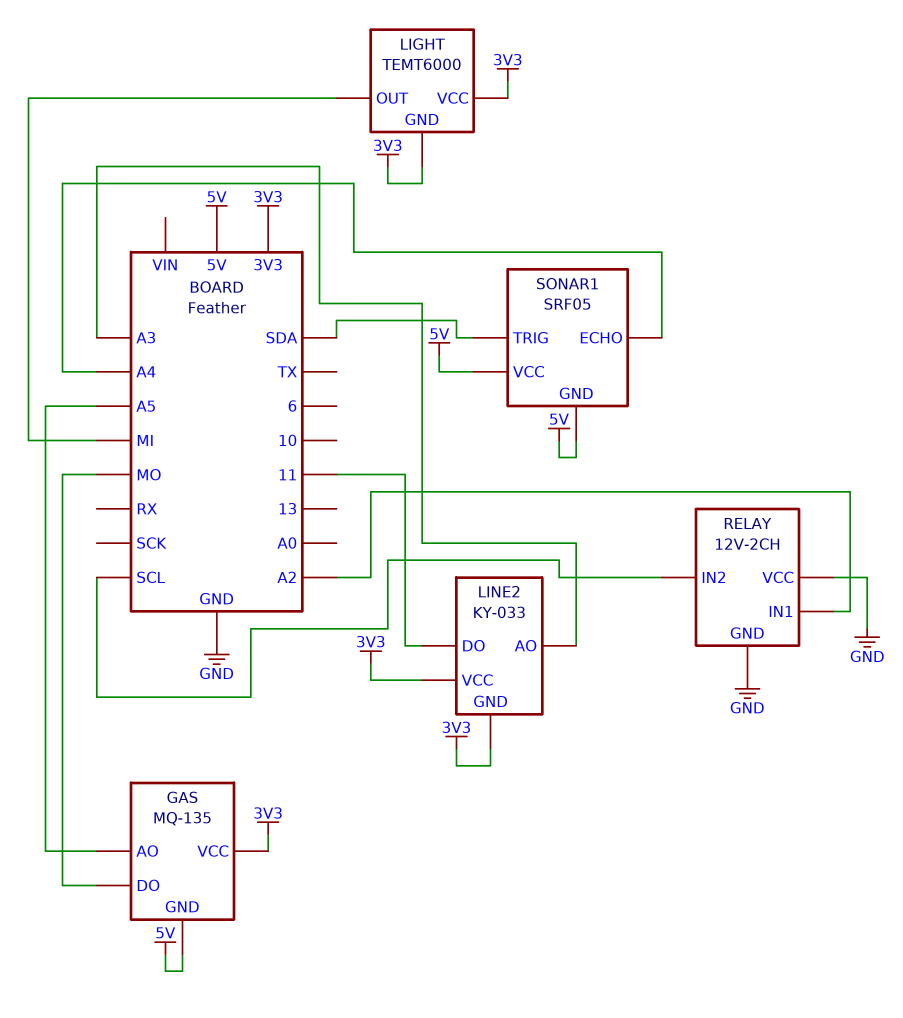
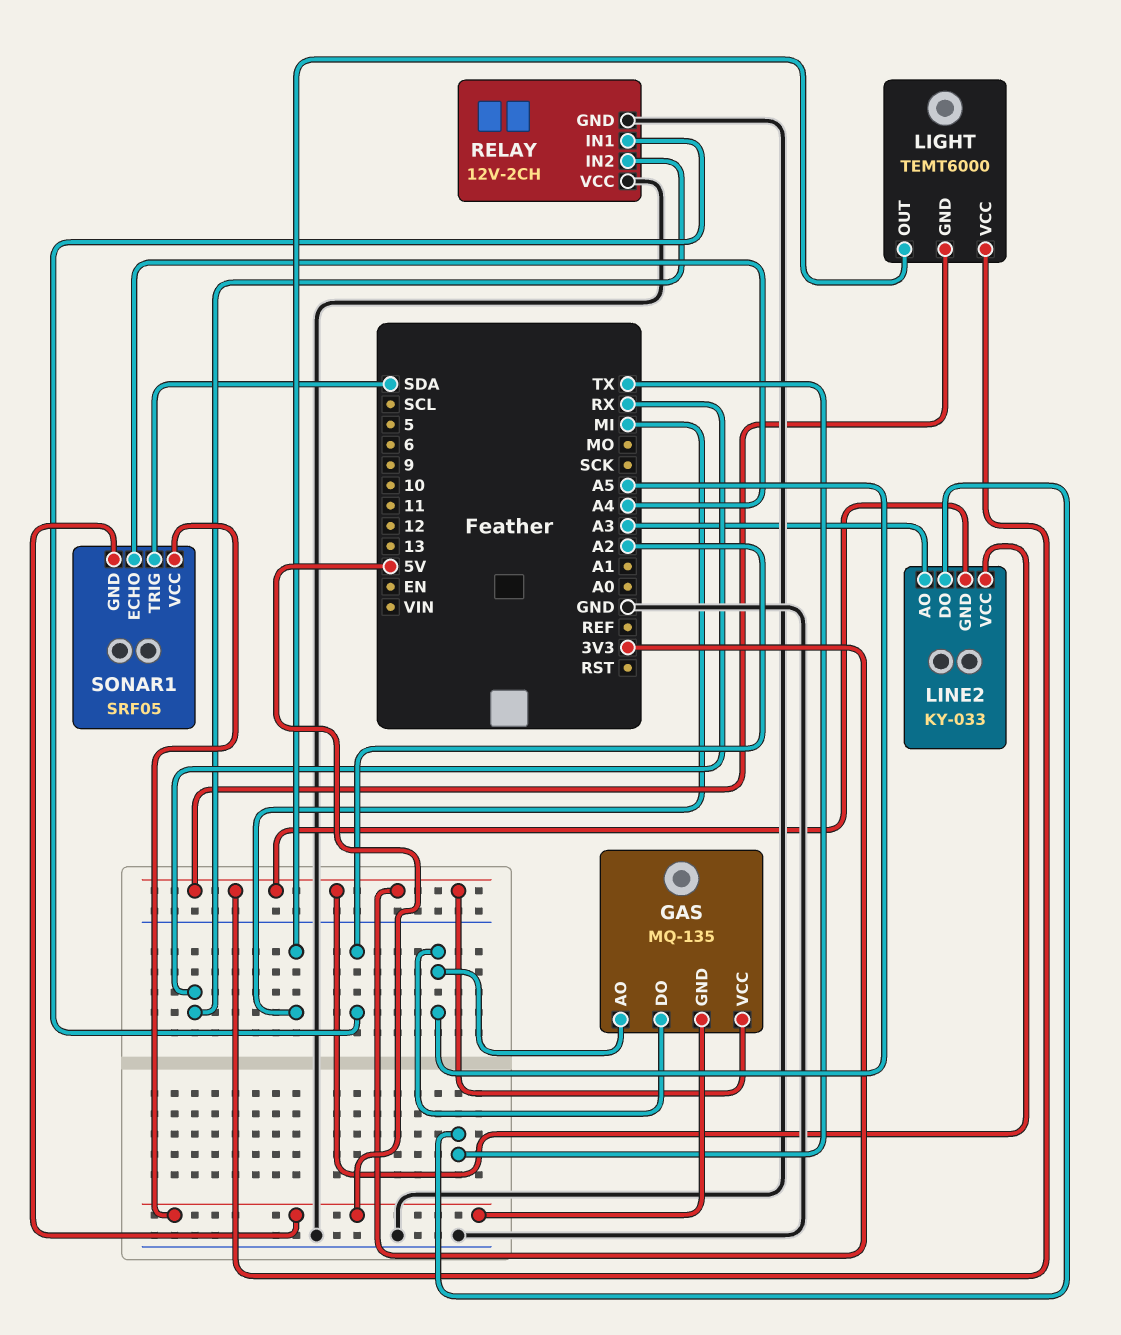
GAS pin DO: MO -> A5
LINE2 pin DO: 11 -> TX
RELAY pin IN2: SCL -> RX

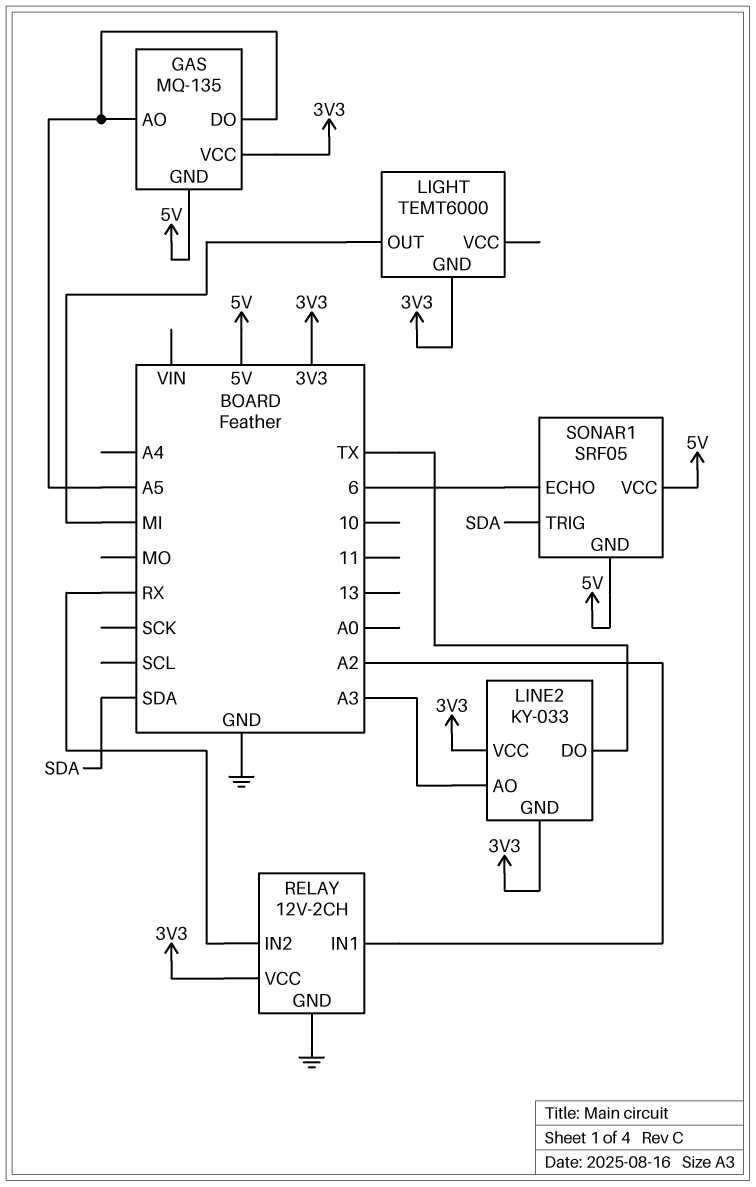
LIGHT pin VCC: 3V3 -> none
RELAY pin VCC: GND -> 3V3
SONAR1 pin ECHO: A4 -> 6

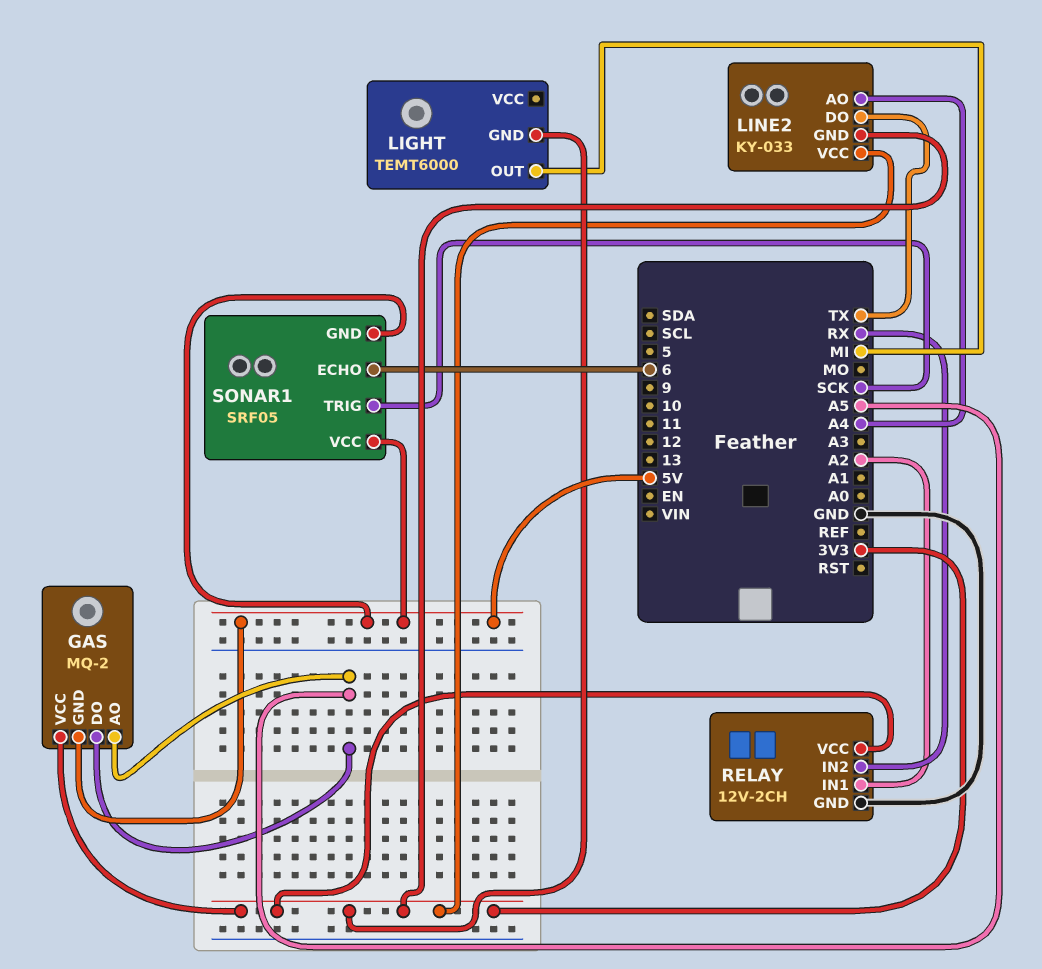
GAS: MQ-135 -> MQ-2
LINE2 pin AO: A3 -> A4
SONAR1 pin TRIG: SDA -> SCK

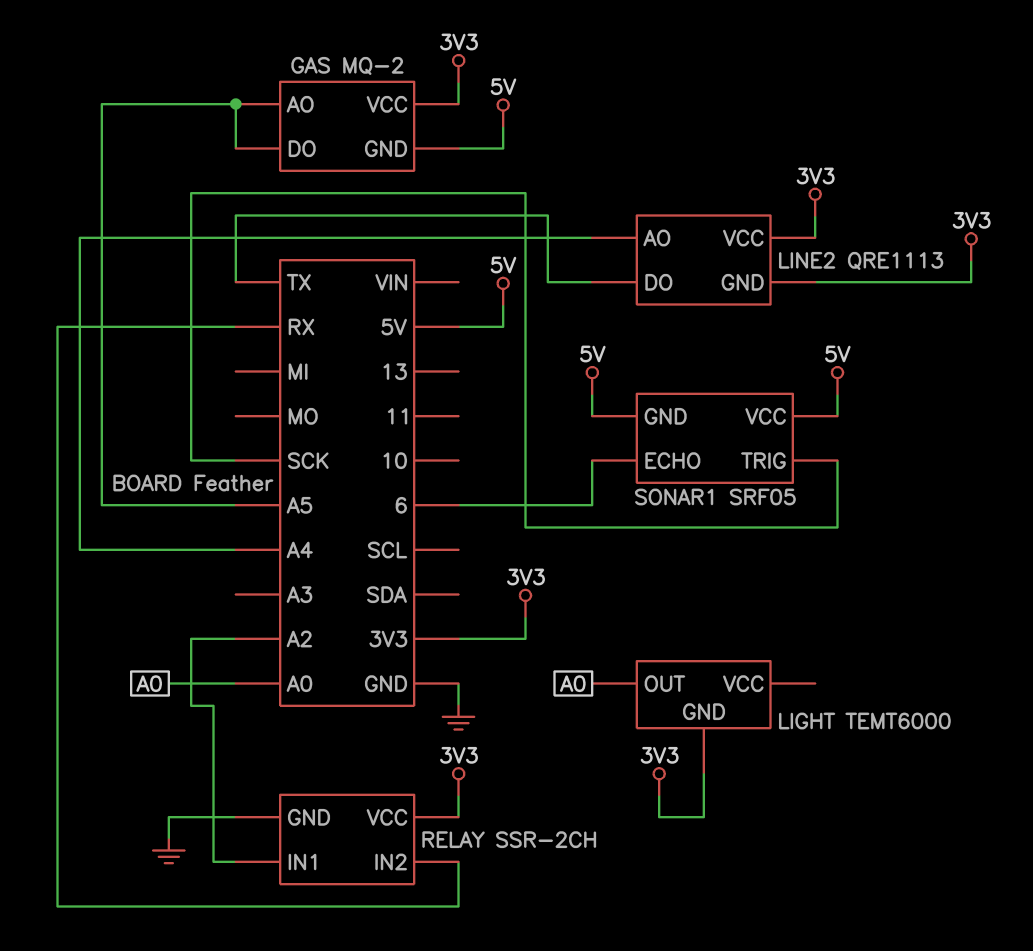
LIGHT pin OUT: MI -> A0
LINE2: KY-033 -> QRE1113
RELAY: 12V-2CH -> SSR-2CH

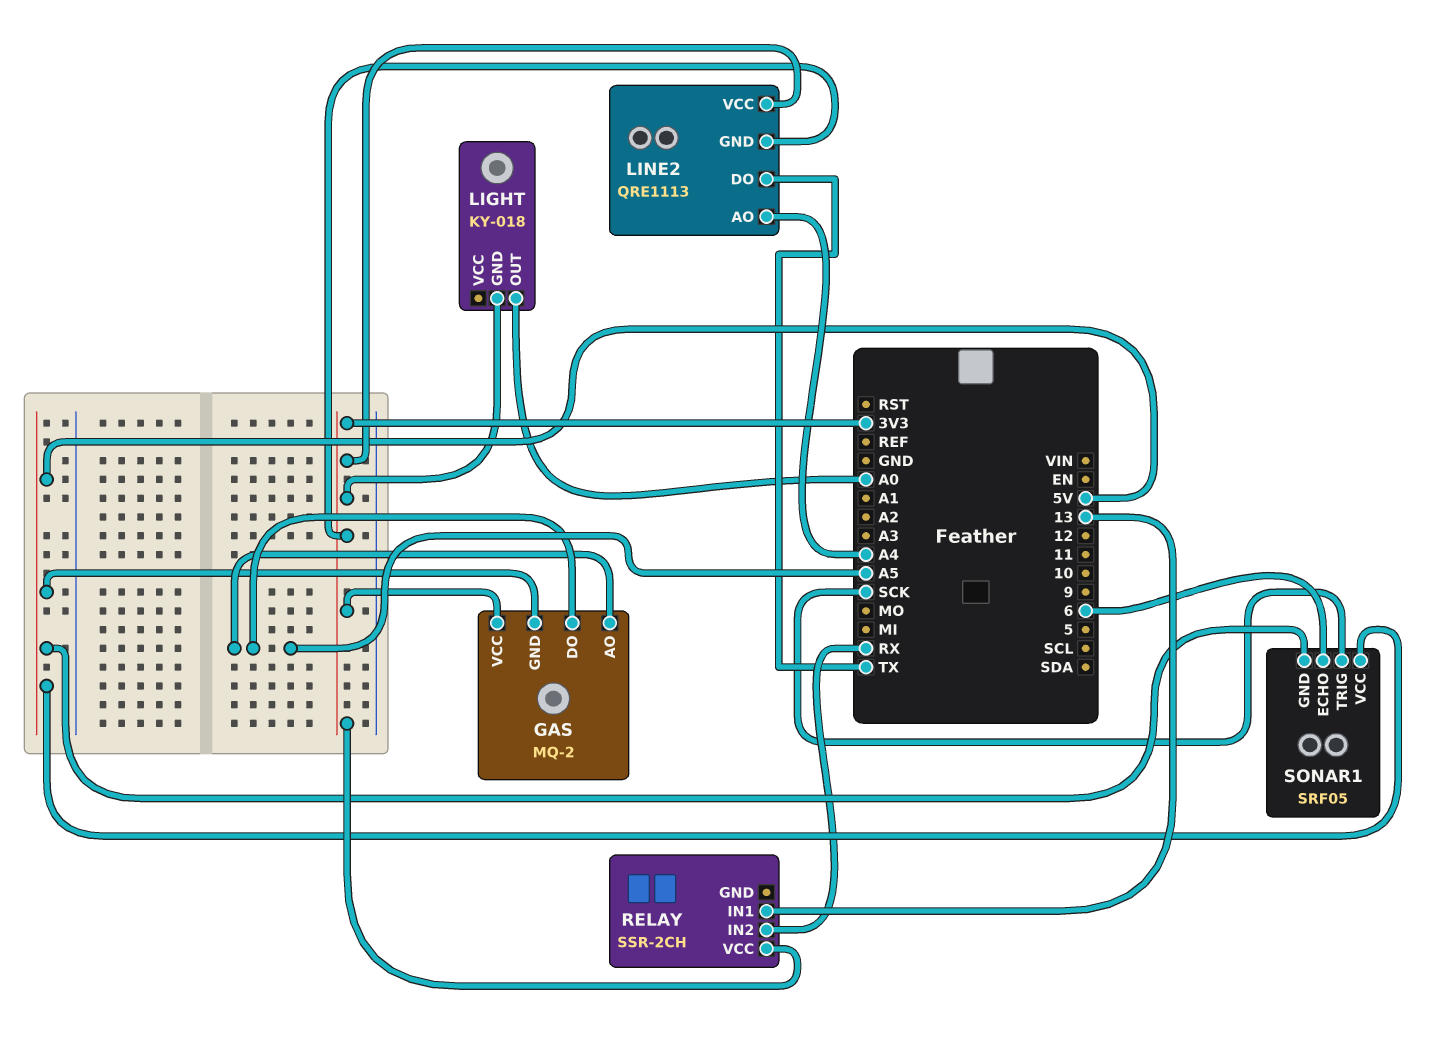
LIGHT: TEMT6000 -> KY-018
RELAY pin GND: GND -> none
RELAY pin IN1: A2 -> 13

